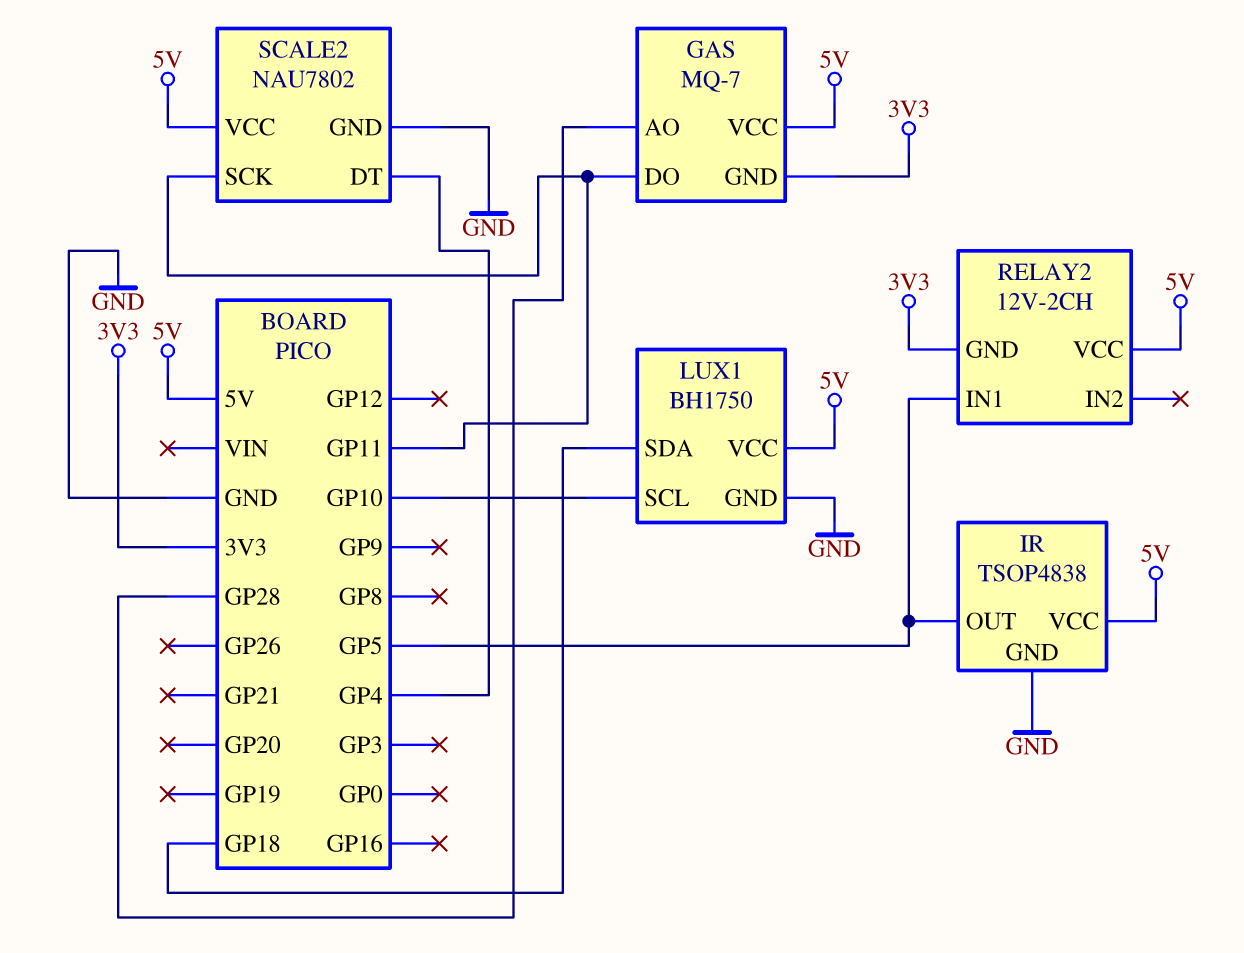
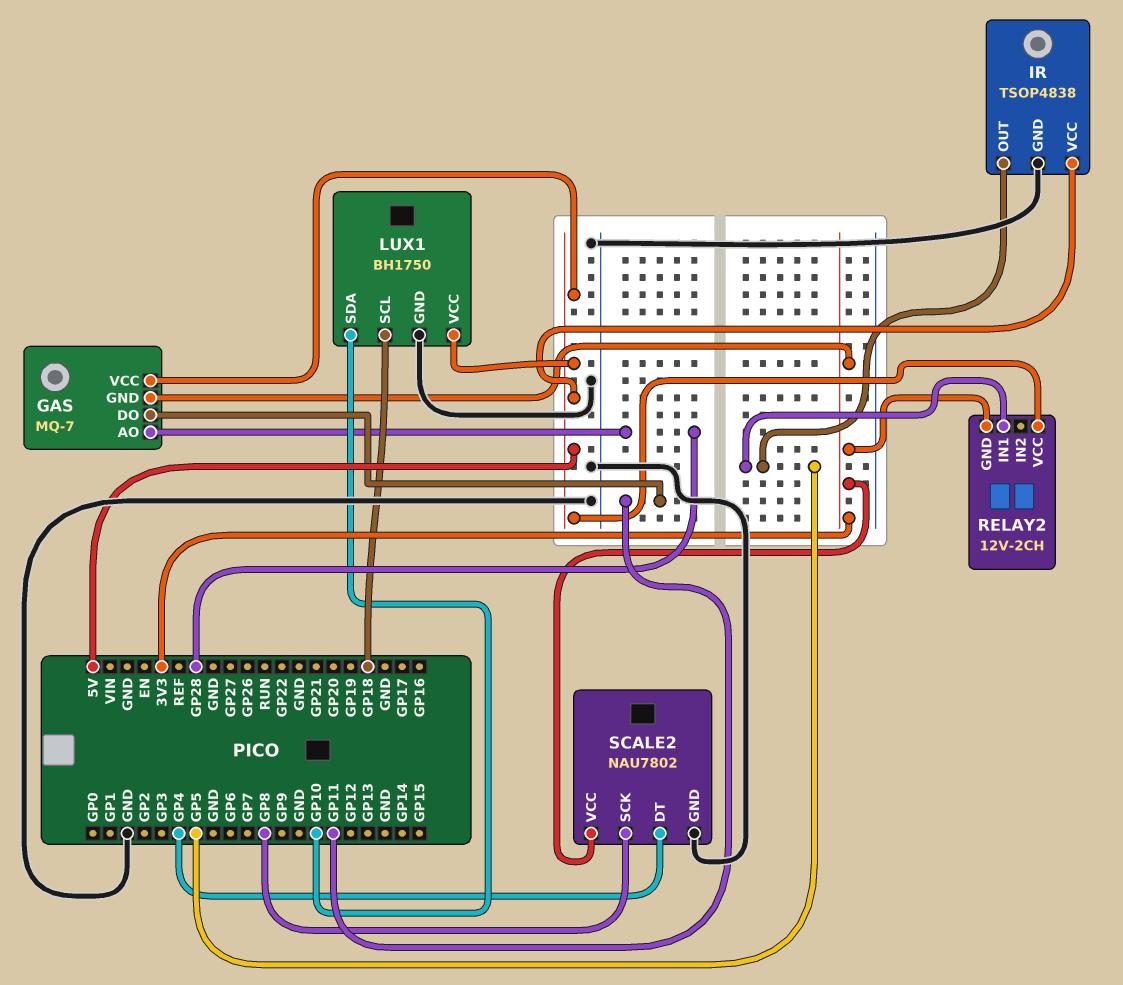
LUX1 pin SCL: GP10 -> GP18
LUX1 pin SDA: GP18 -> GP10
SCALE2 pin SCK: GP11 -> GP8
SCALE2 pin VCC: 5V -> 3V3

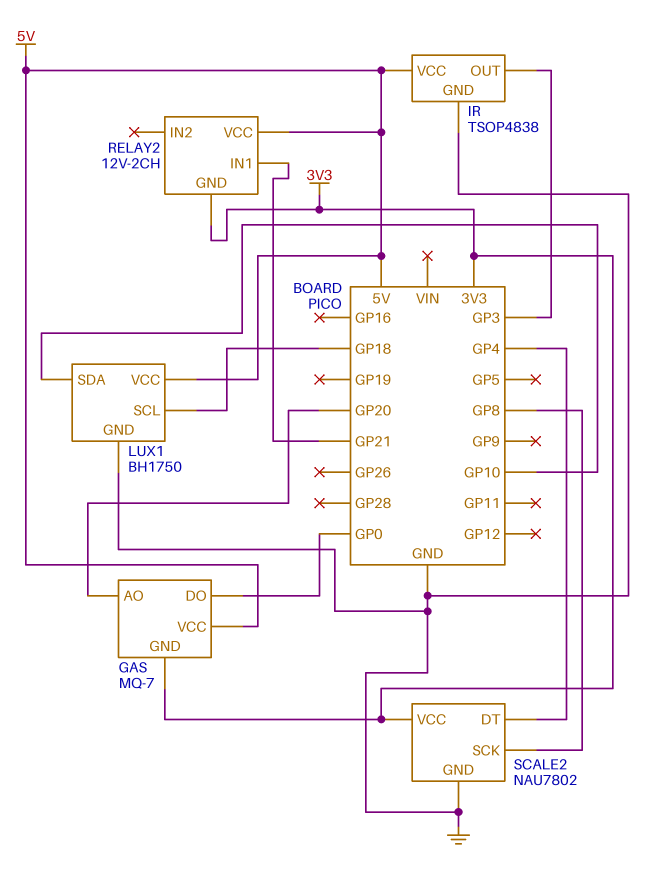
GAS pin AO: GP28 -> GP20
GAS pin DO: GP11 -> GP0
IR pin OUT: GP5 -> GP3
RELAY2 pin IN1: GP5 -> GP21

